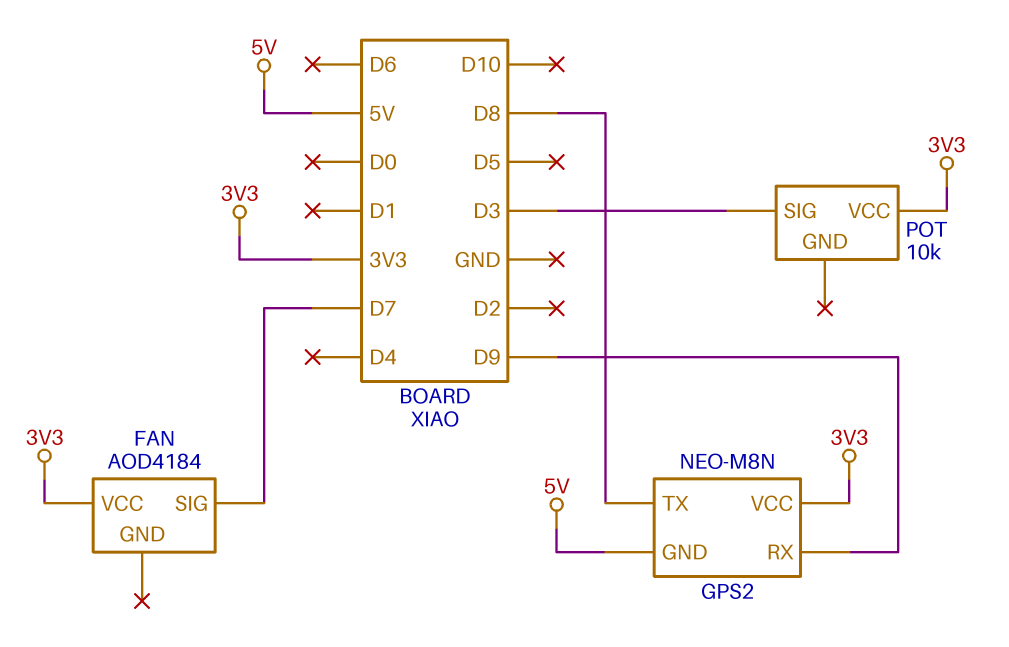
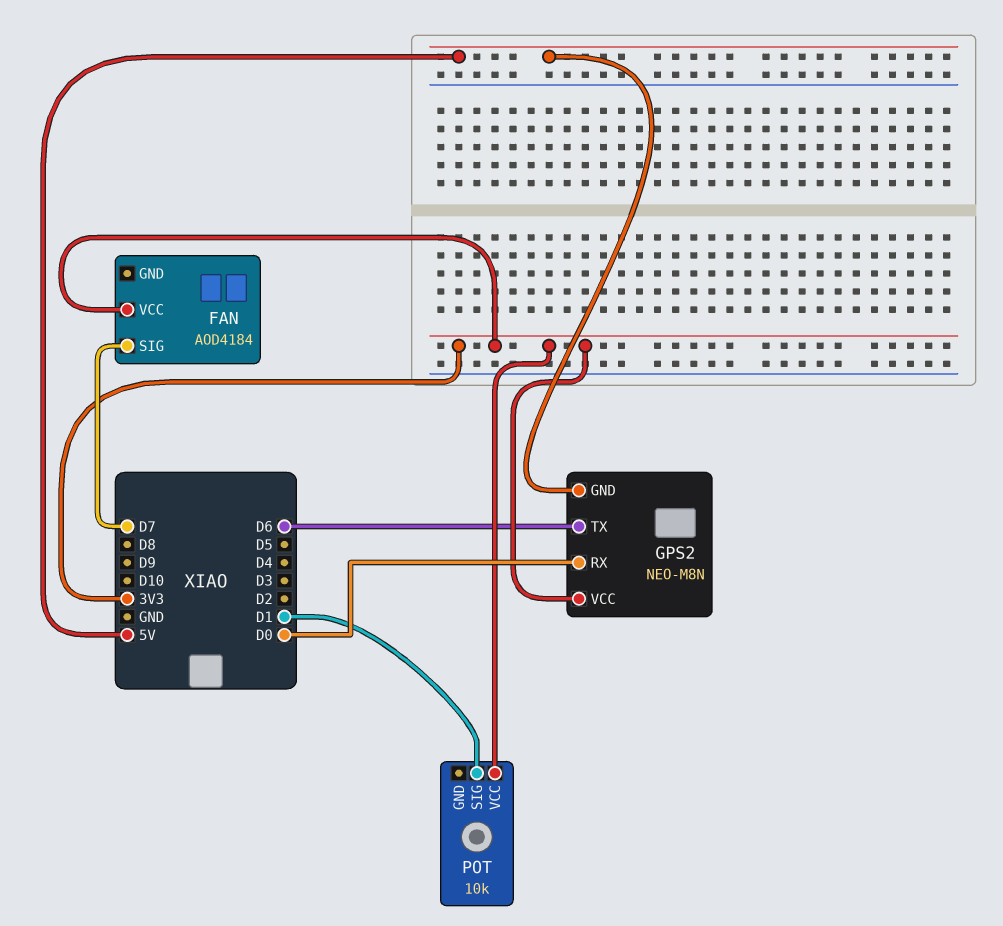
GPS2 pin RX: D9 -> D0
GPS2 pin TX: D8 -> D6
POT pin SIG: D3 -> D1

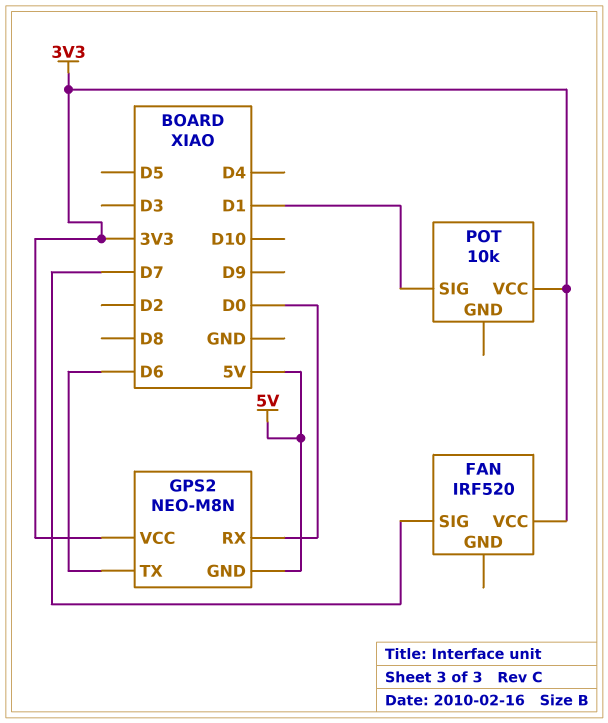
FAN: AOD4184 -> IRF520

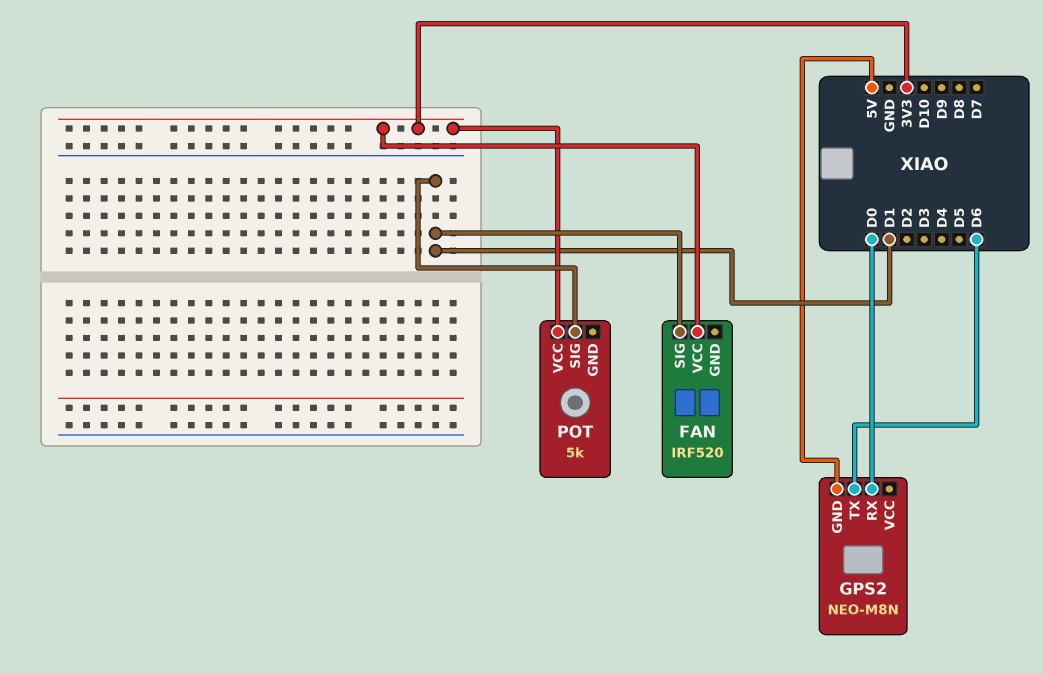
FAN pin SIG: D7 -> D1
GPS2 pin VCC: 3V3 -> none
POT: 10k -> 5k

